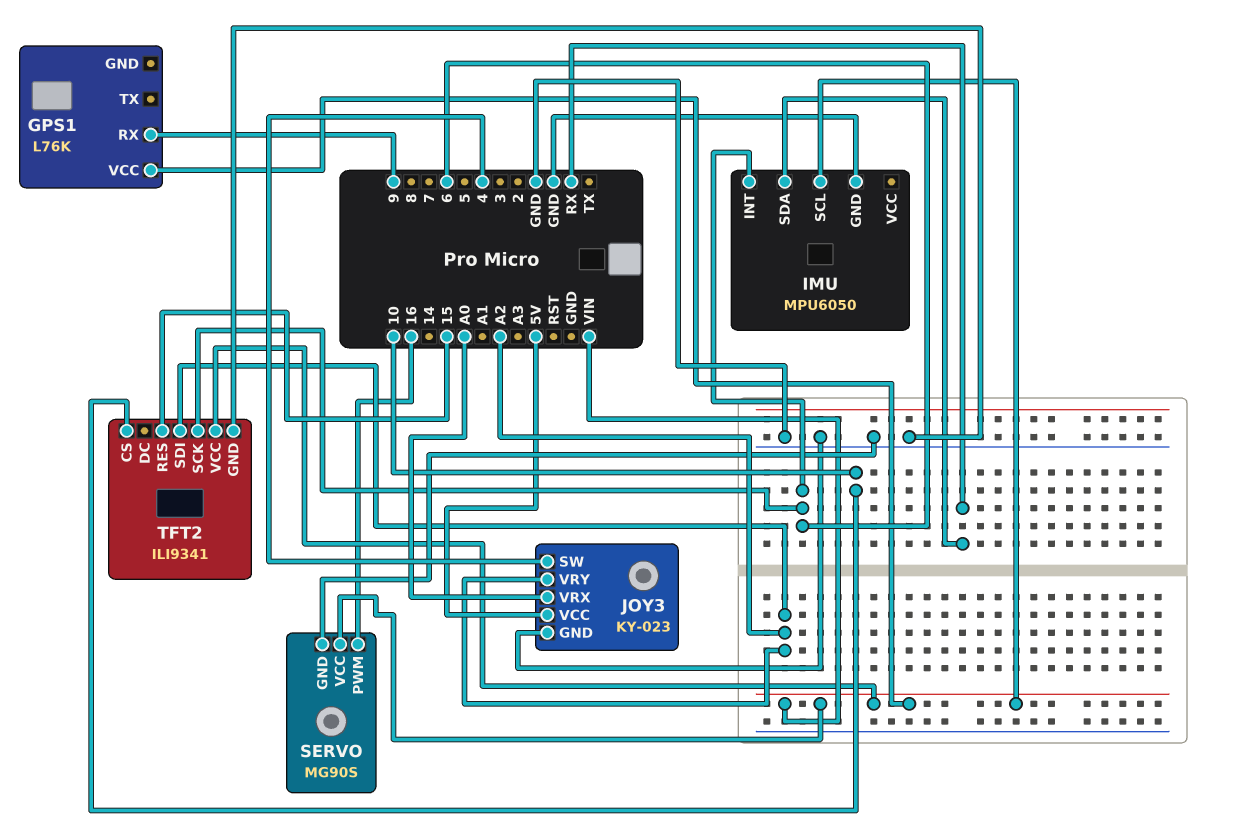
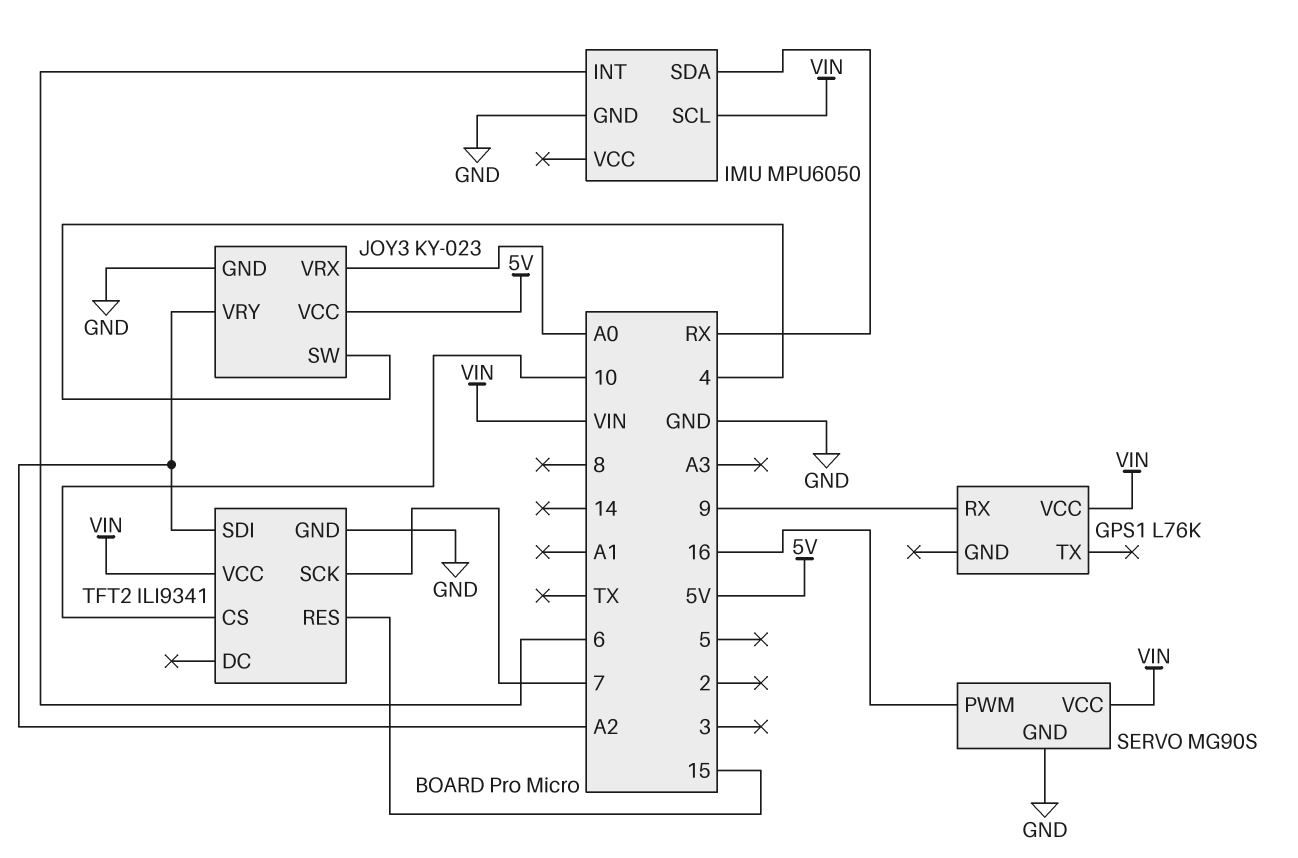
TFT2 pin SCK: 6 -> 7

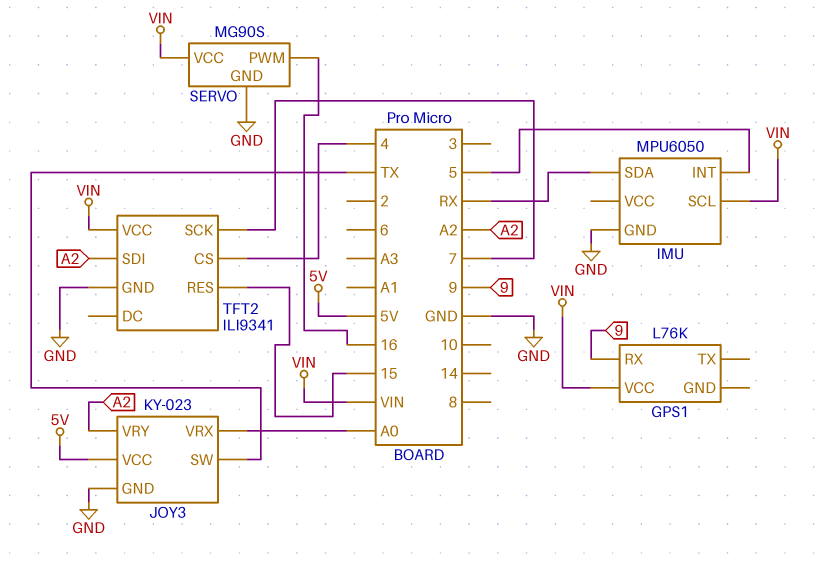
IMU pin INT: 6 -> 5
JOY3 pin SW: 4 -> TX
TFT2 pin CS: 10 -> 4

